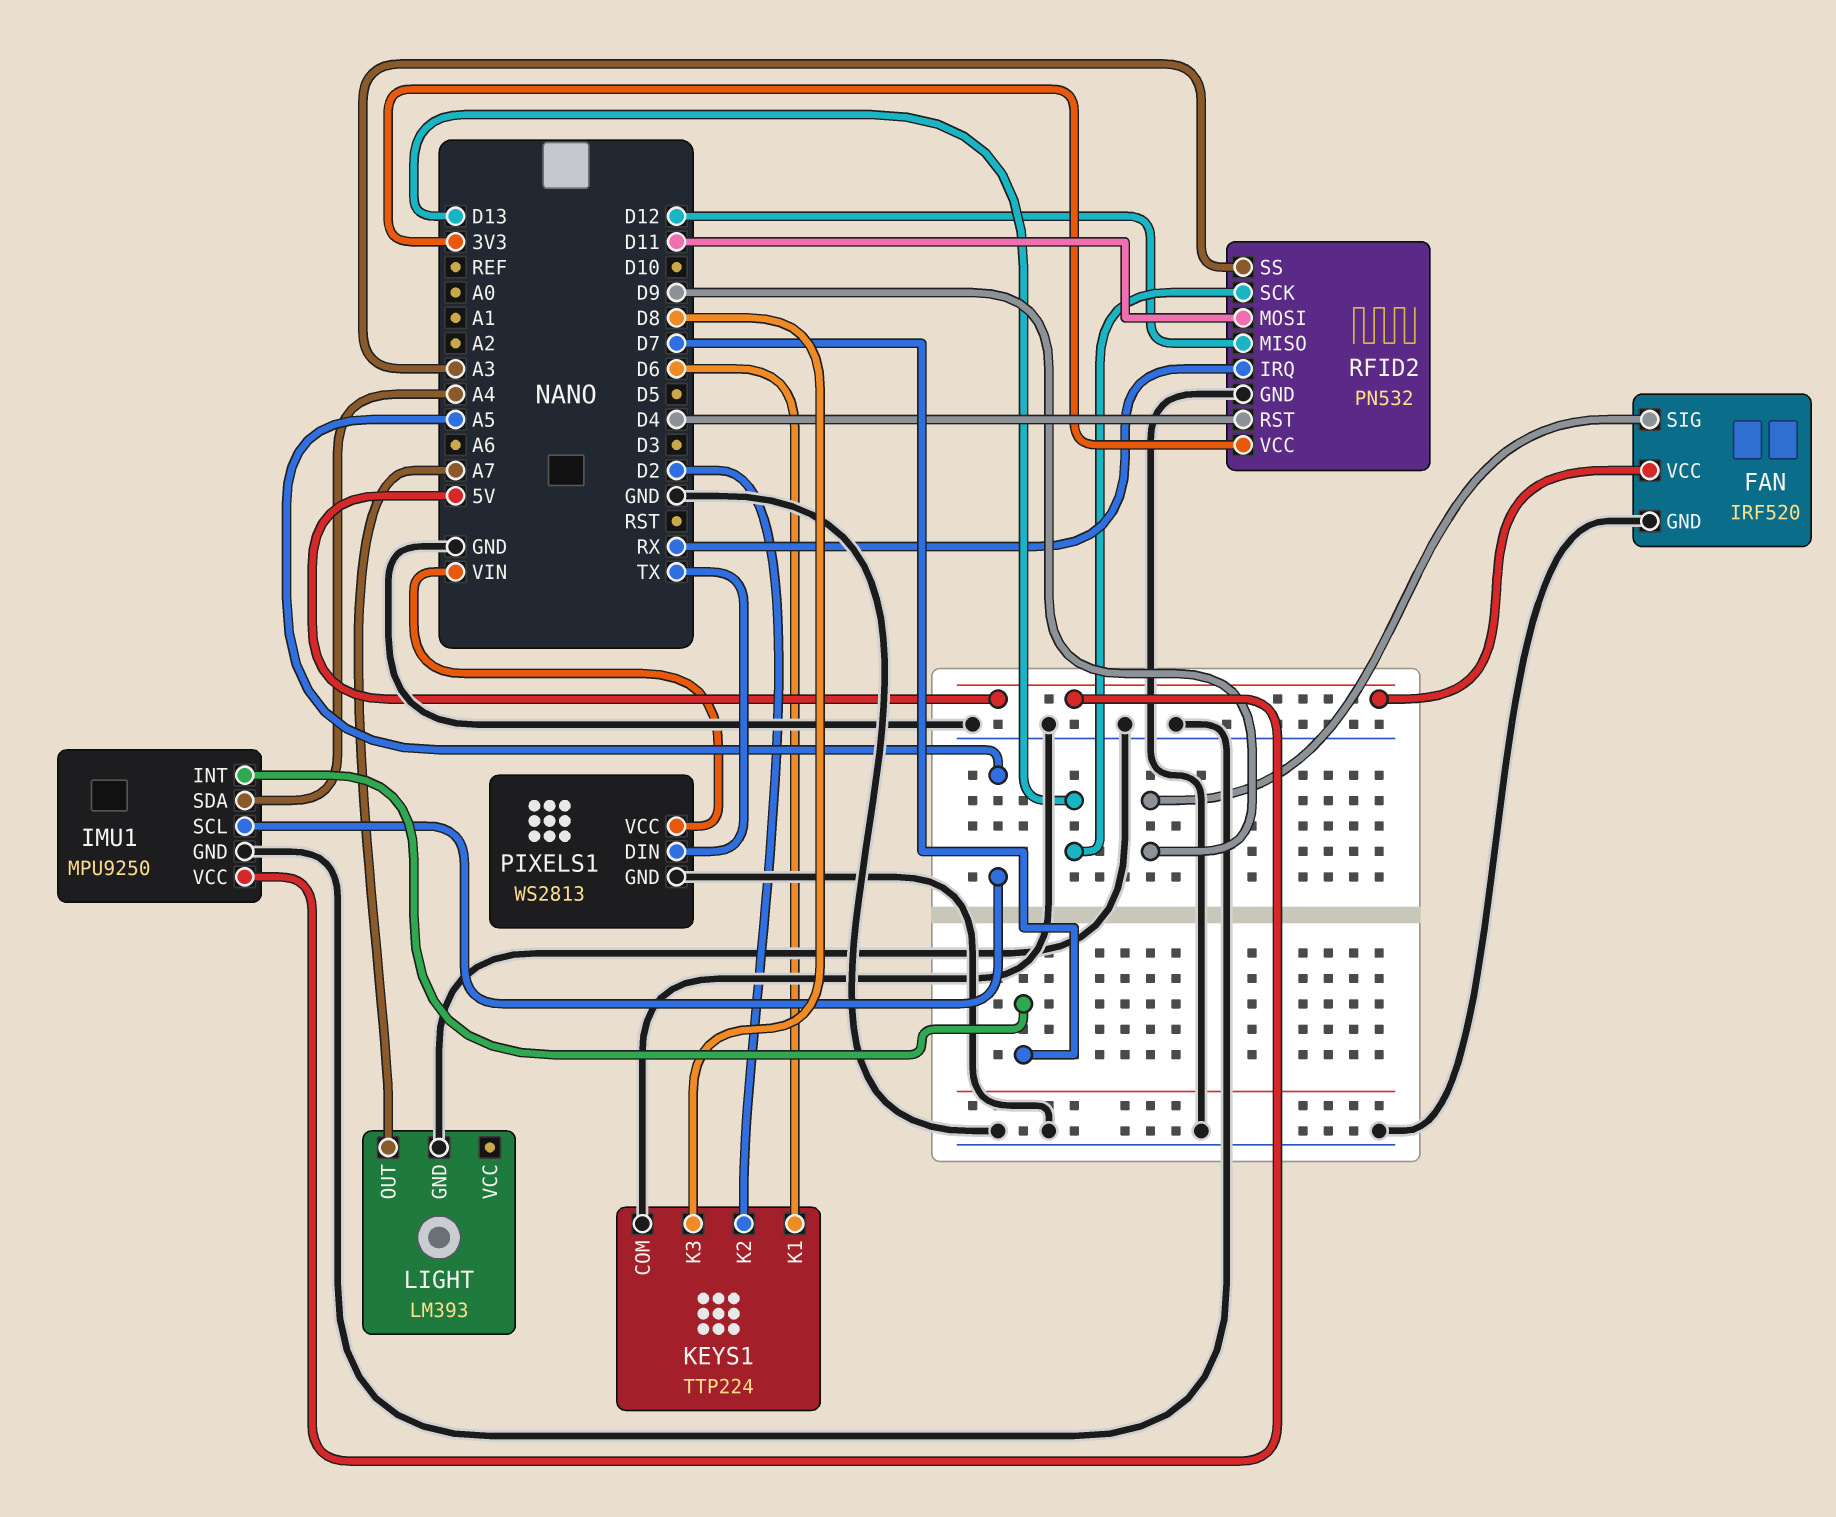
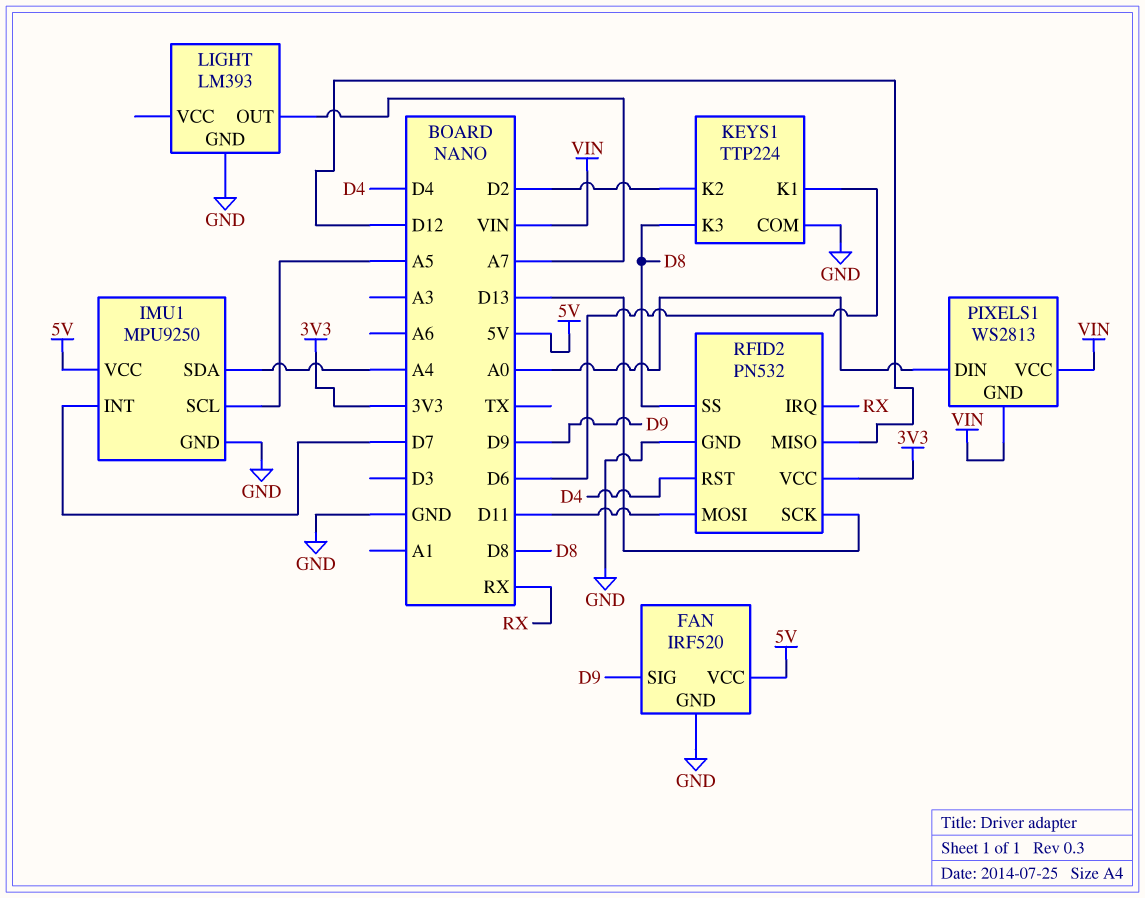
PIXELS1 pin DIN: TX -> A0
PIXELS1 pin GND: GND -> VIN
RFID2 pin SS: A3 -> D8

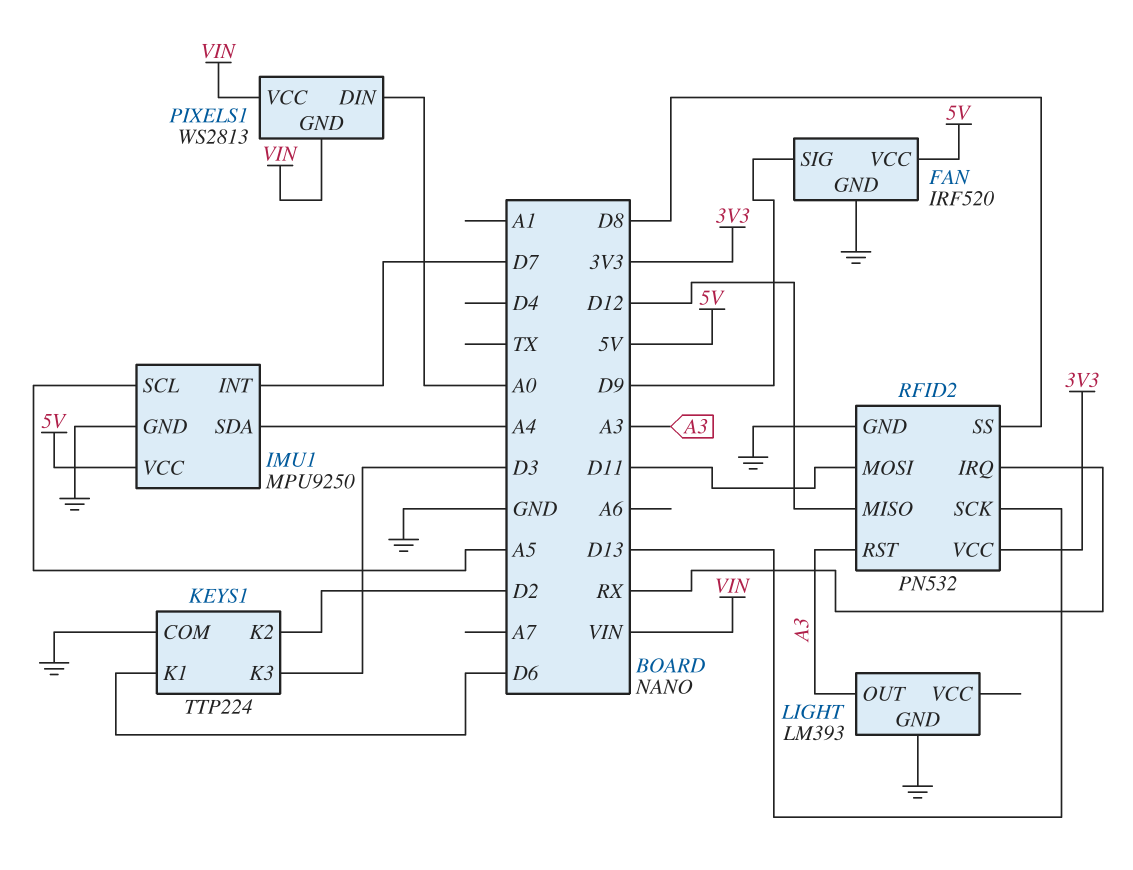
KEYS1 pin K3: D8 -> D3
LIGHT pin OUT: A7 -> A3
RFID2 pin RST: D4 -> A3

